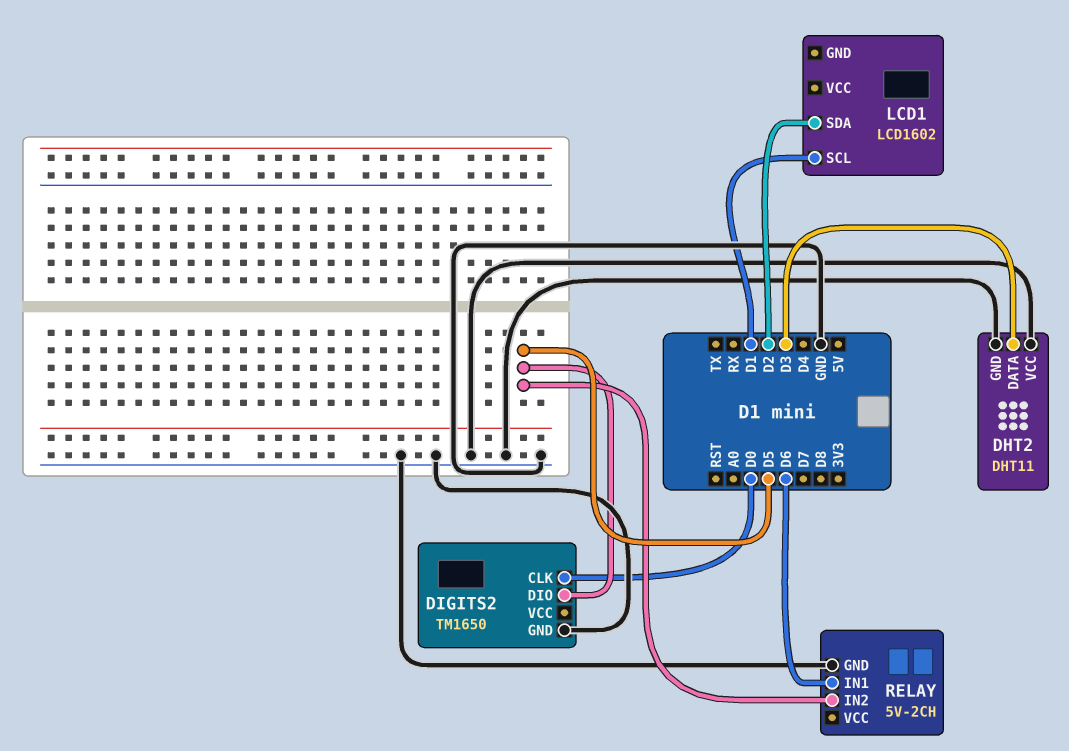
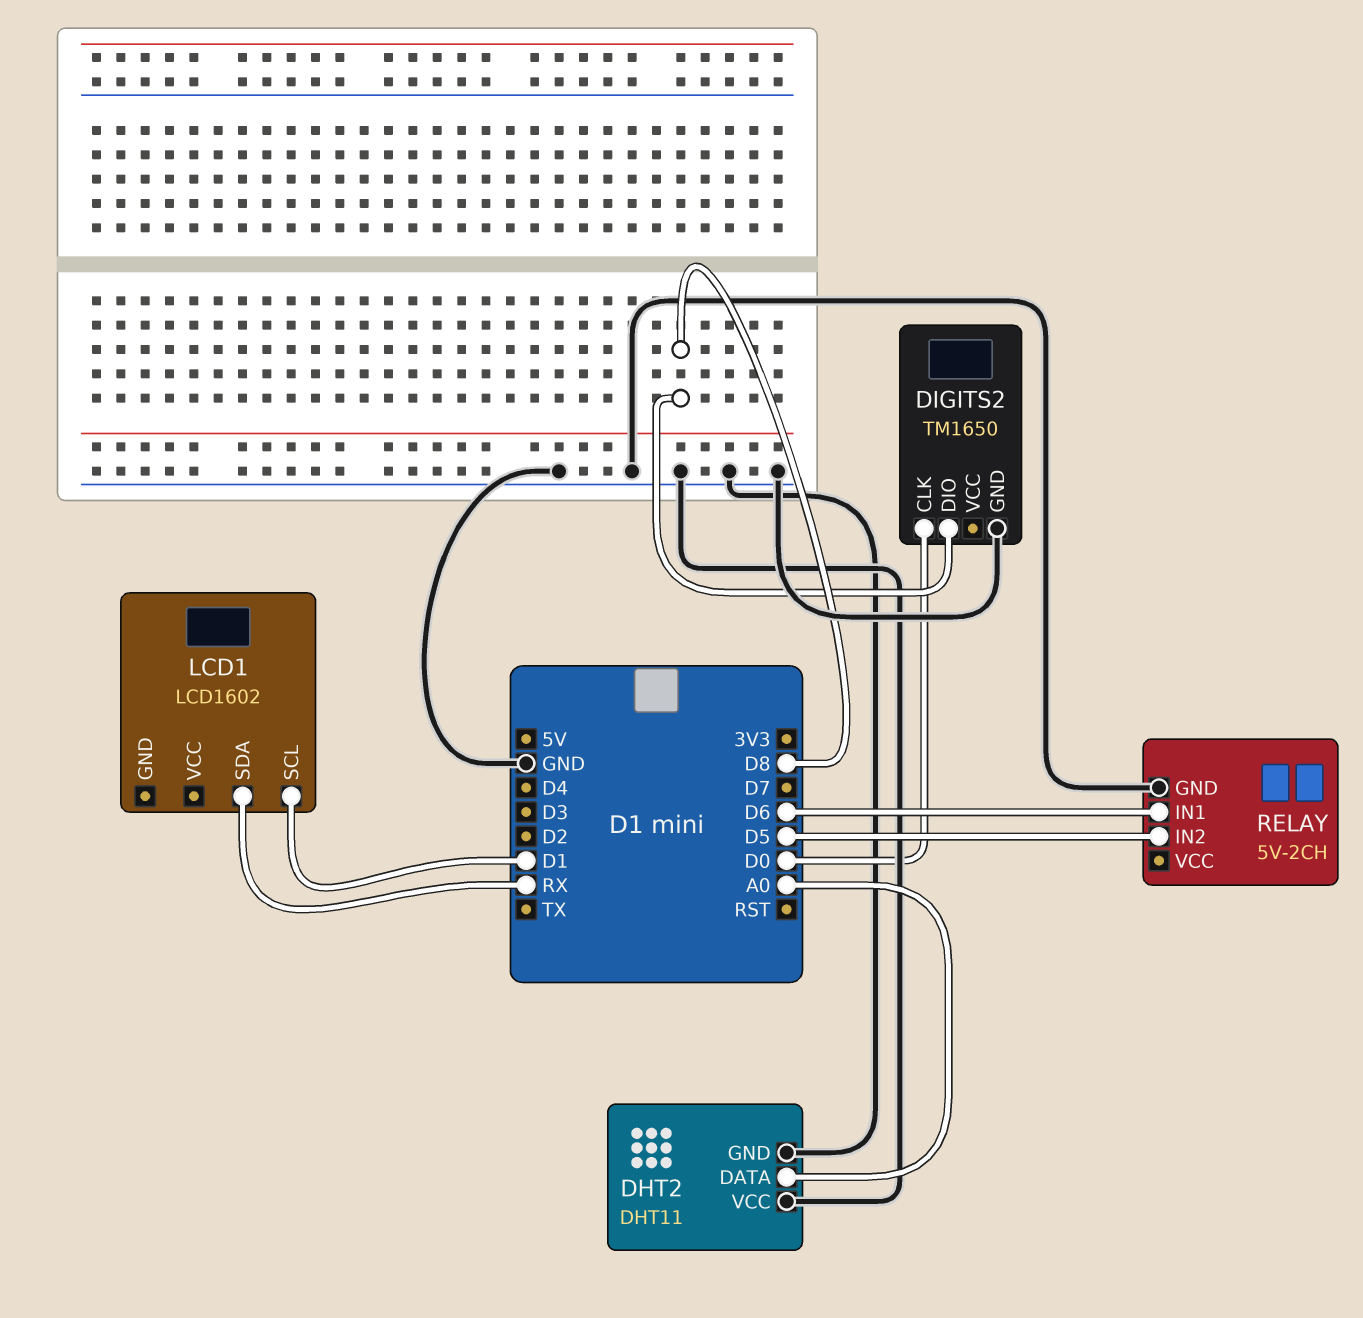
DHT2 pin DATA: D3 -> A0
DIGITS2 pin DIO: D5 -> D8
LCD1 pin SDA: D2 -> RX

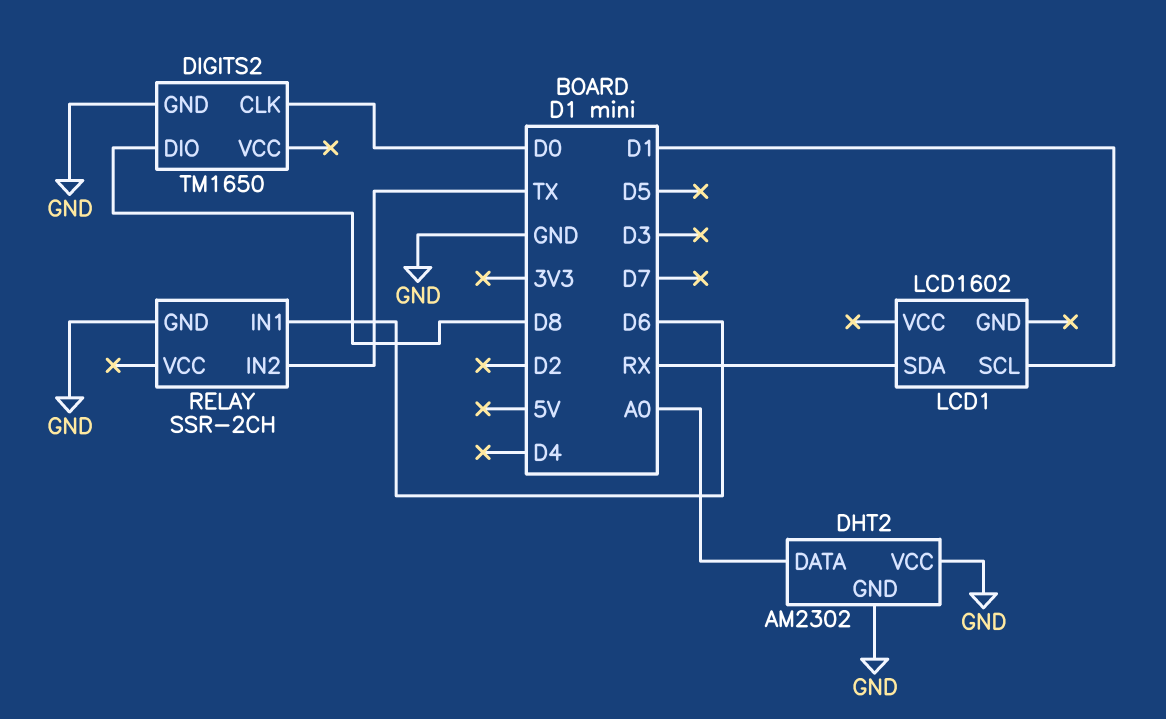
DHT2: DHT11 -> AM2302
RELAY: 5V-2CH -> SSR-2CH
RELAY pin IN2: D5 -> TX

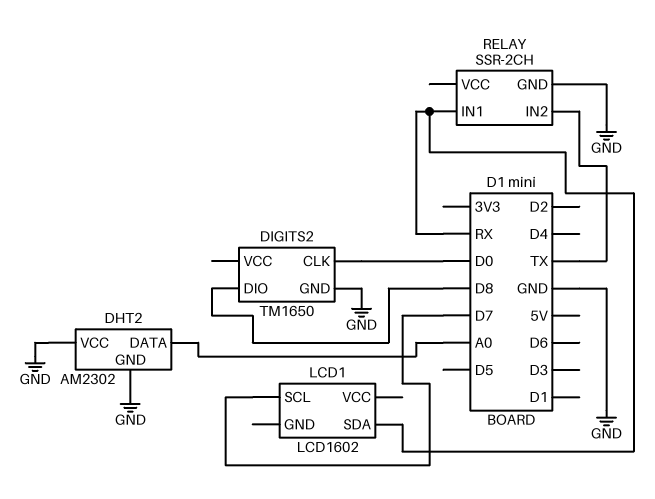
LCD1 pin SCL: D1 -> D7
RELAY pin IN1: D6 -> RX

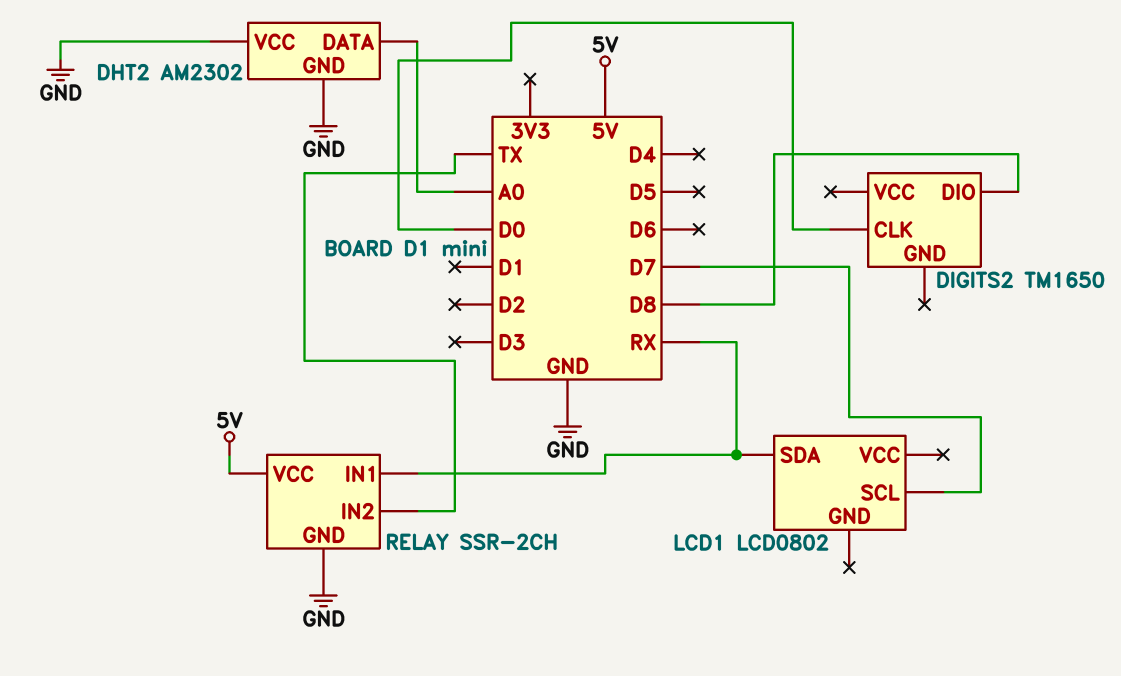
DIGITS2 pin GND: GND -> none
LCD1: LCD1602 -> LCD0802
RELAY pin VCC: none -> 5V

